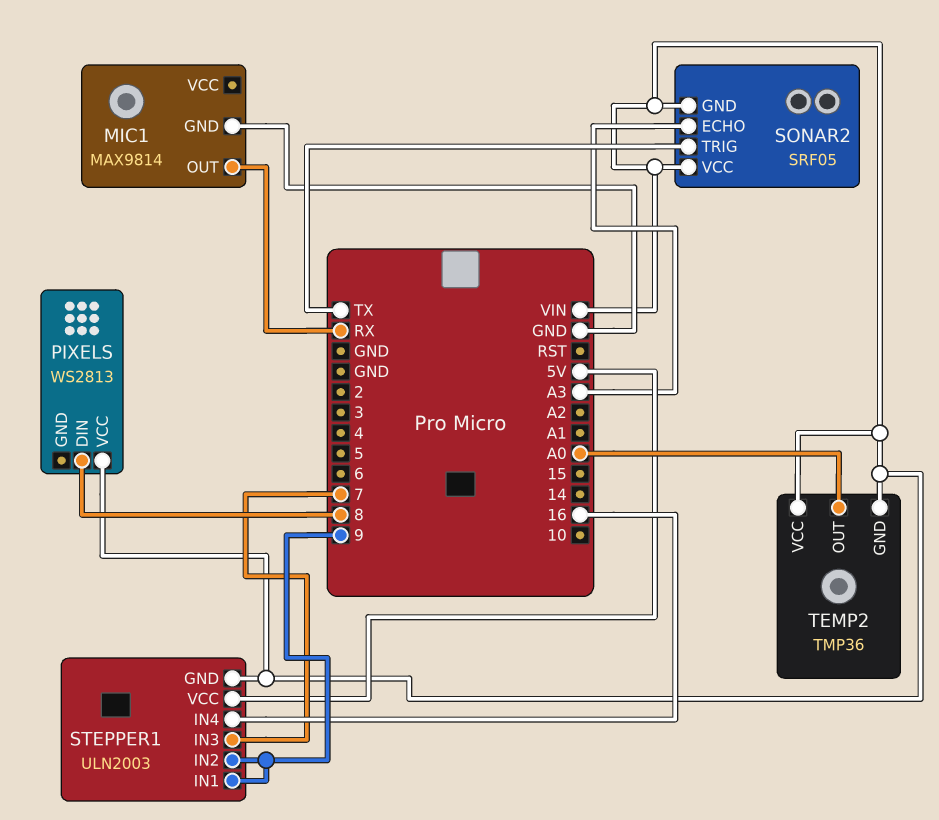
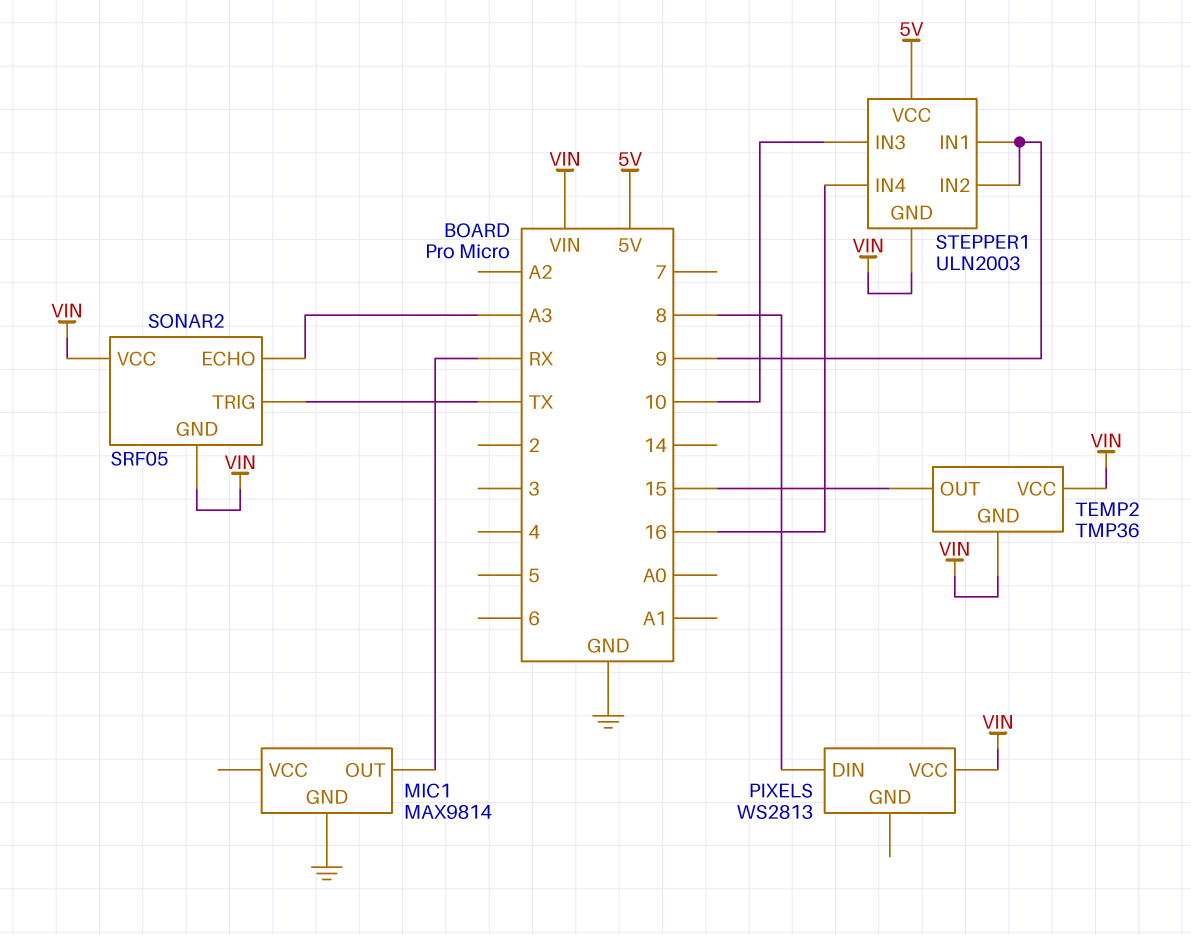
STEPPER1 pin IN3: 7 -> 10
TEMP2 pin OUT: A0 -> 15

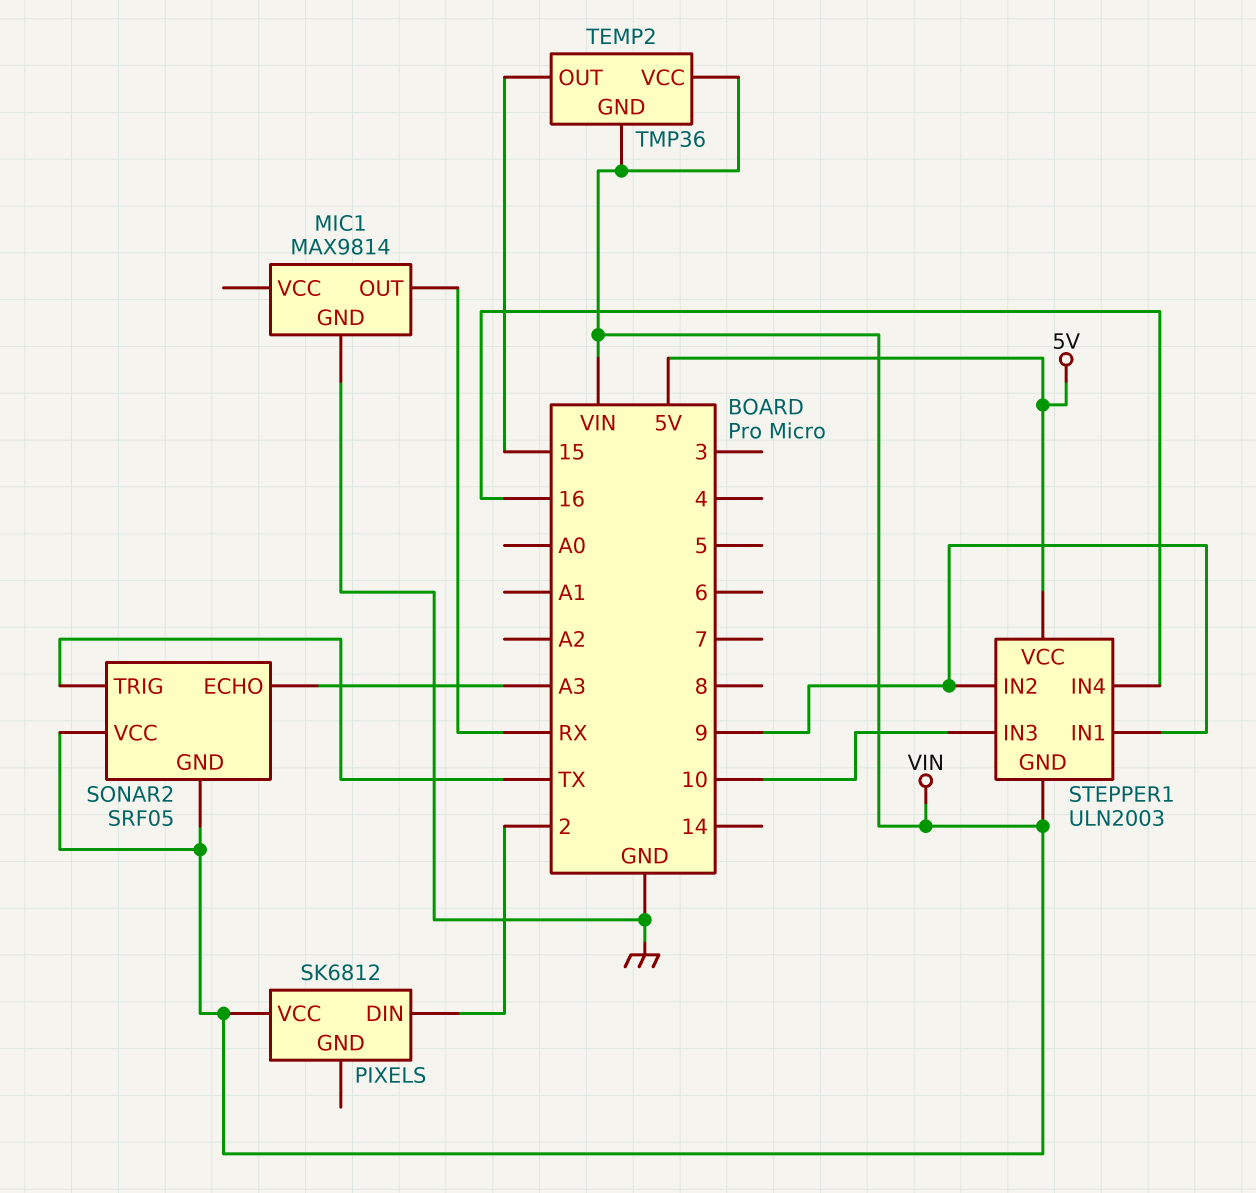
PIXELS: WS2813 -> SK6812
PIXELS pin DIN: 8 -> 2

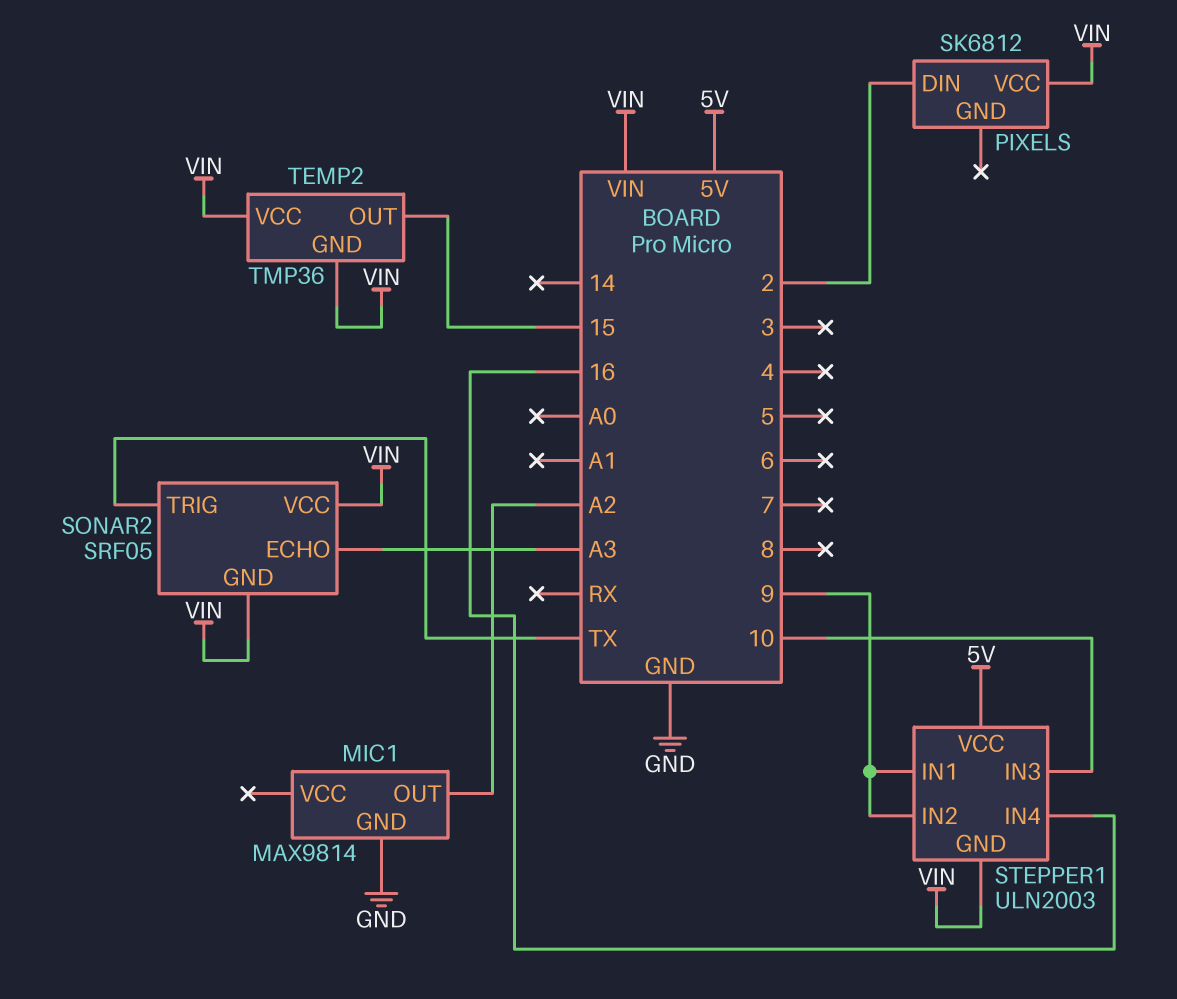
MIC1 pin OUT: RX -> A2

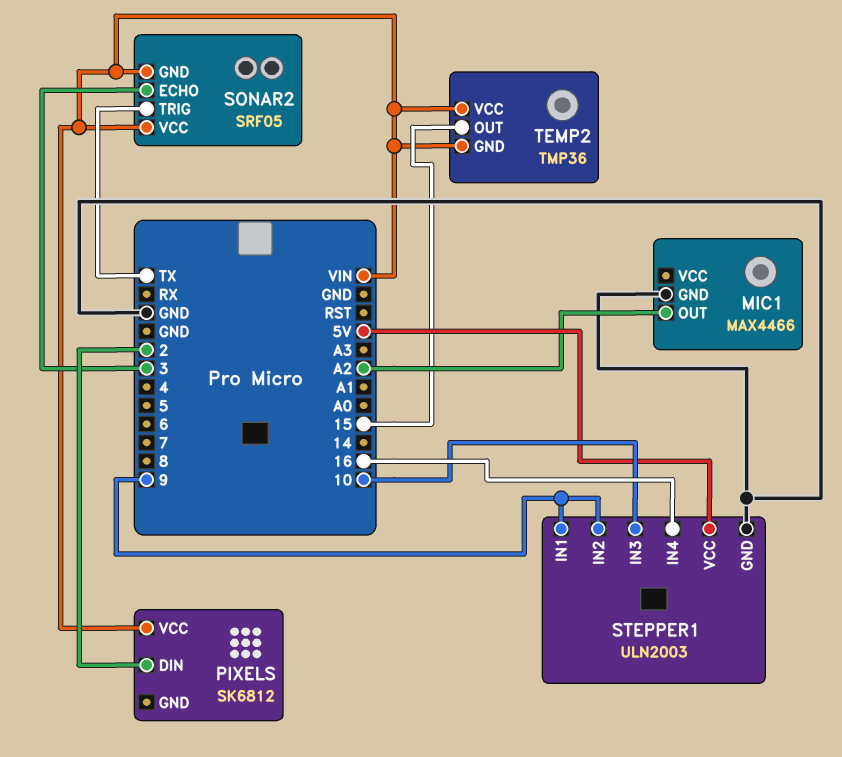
MIC1: MAX9814 -> MAX4466
SONAR2 pin ECHO: A3 -> 3
STEPPER1 pin GND: VIN -> GND

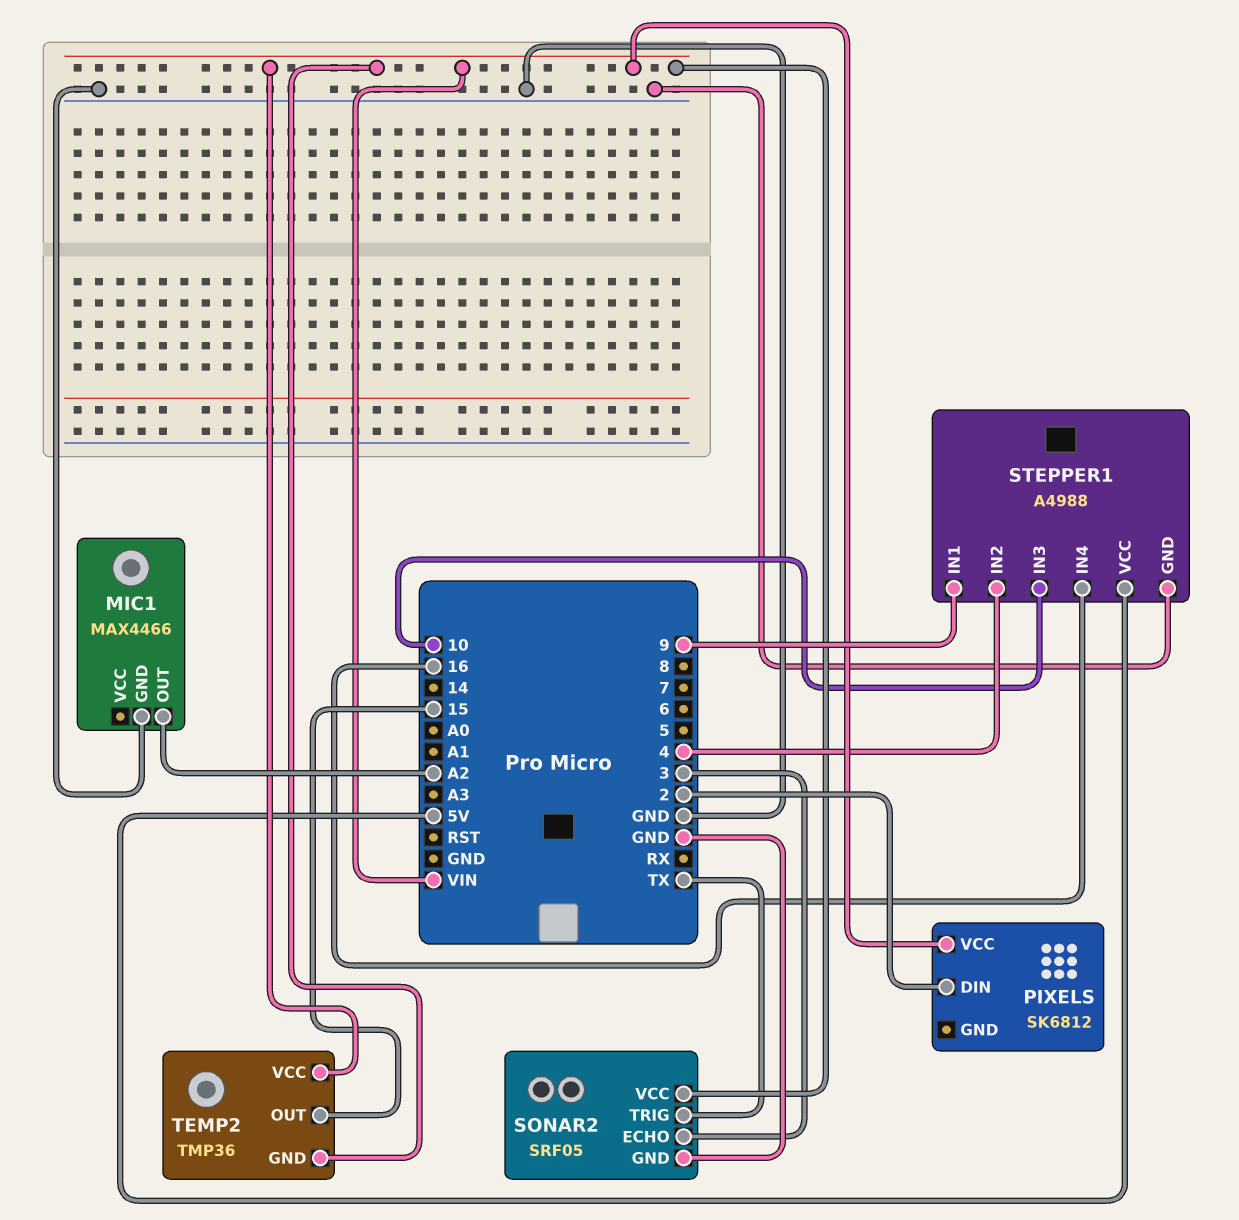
SONAR2 pin GND: VIN -> GND
STEPPER1: ULN2003 -> A4988
STEPPER1 pin IN2: 9 -> 4

